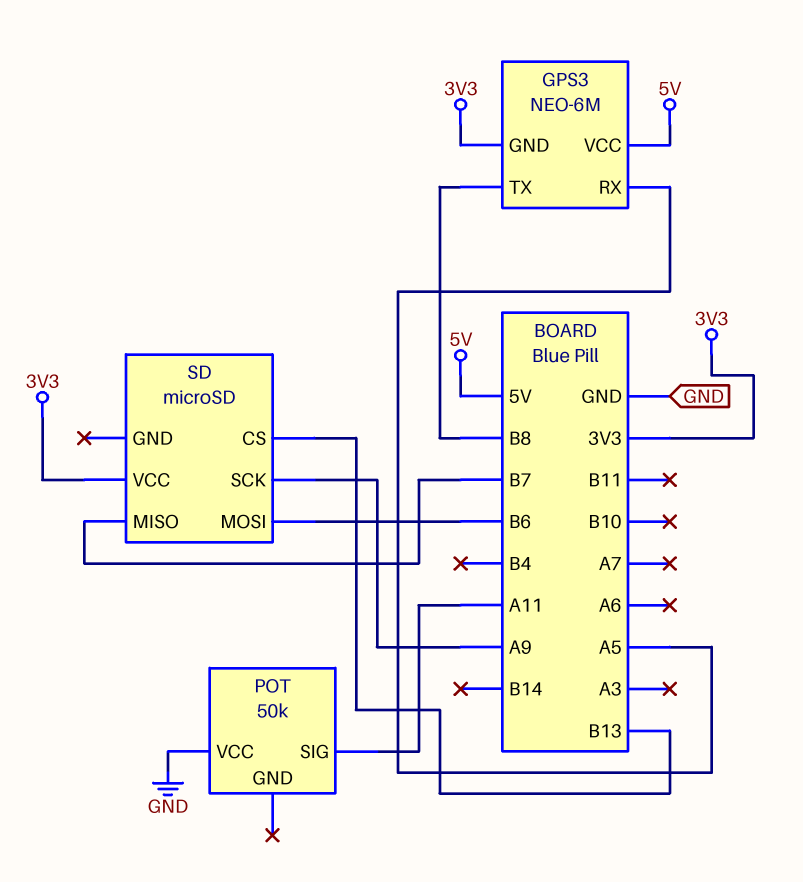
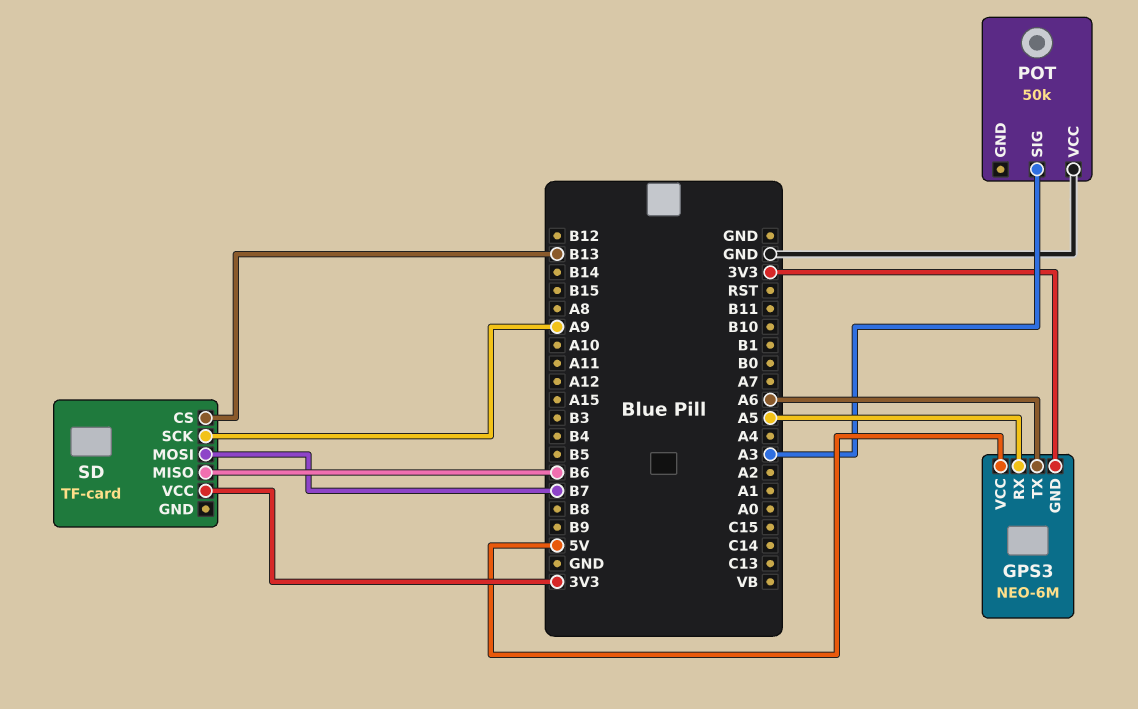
GPS3 pin TX: B8 -> A6
POT pin SIG: A11 -> A3
SD: microSD -> TF-card
SD pin MISO: B7 -> B6
SD pin MOSI: B6 -> B7

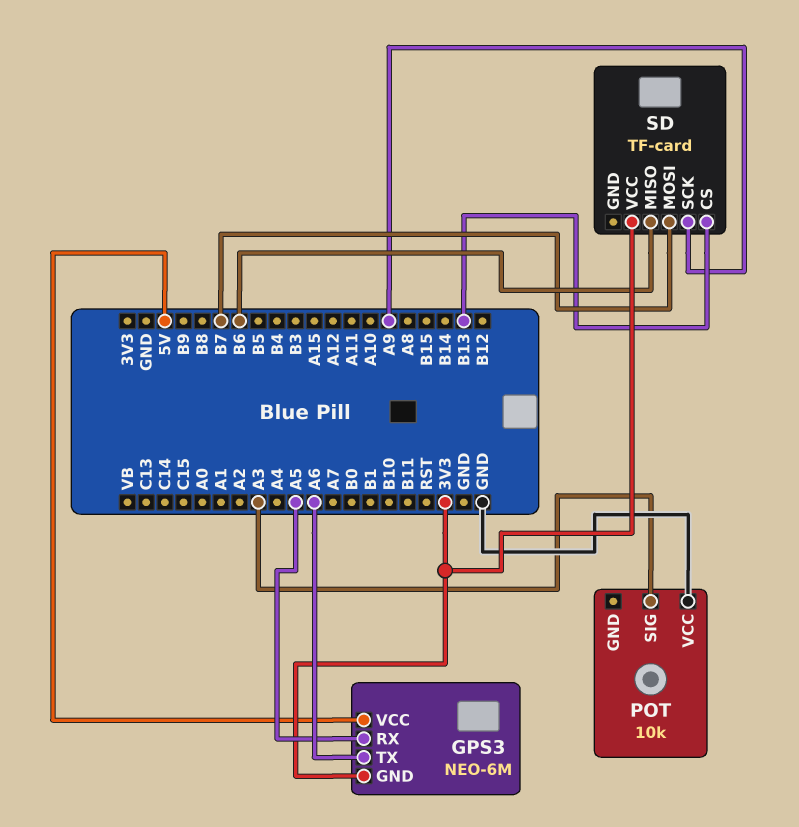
POT: 50k -> 10k

